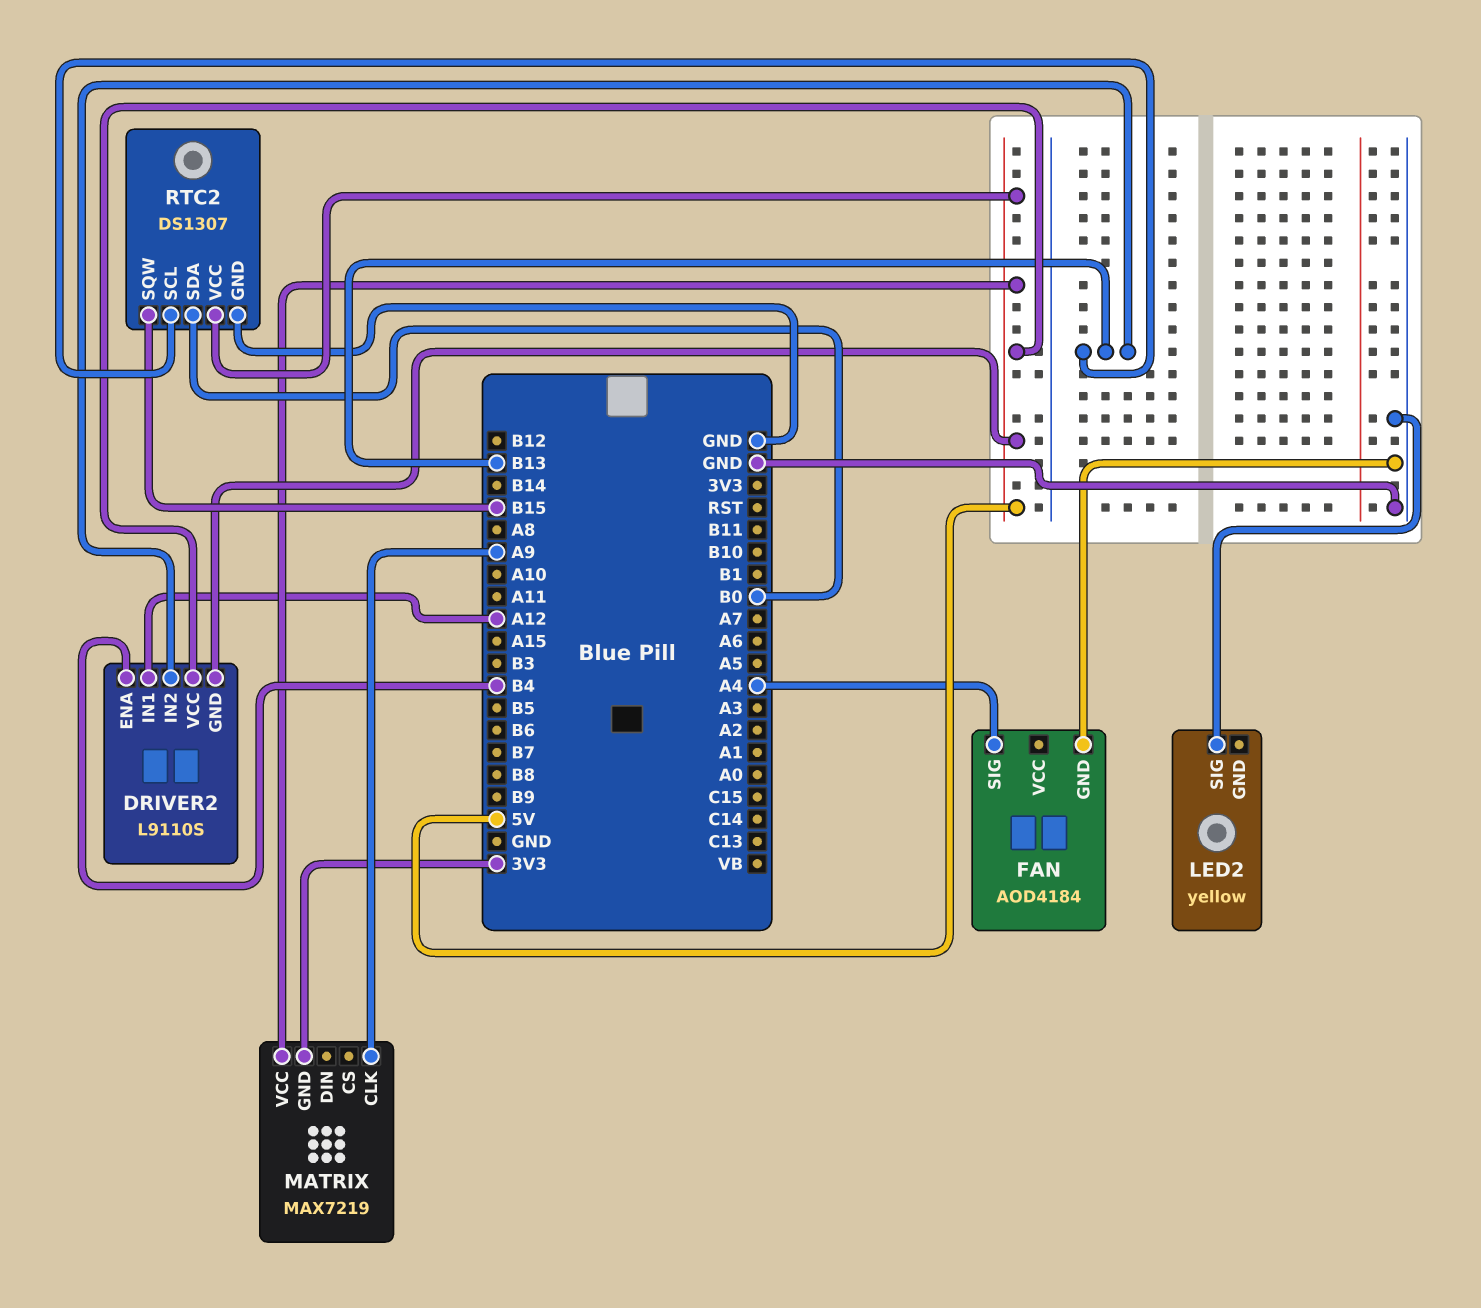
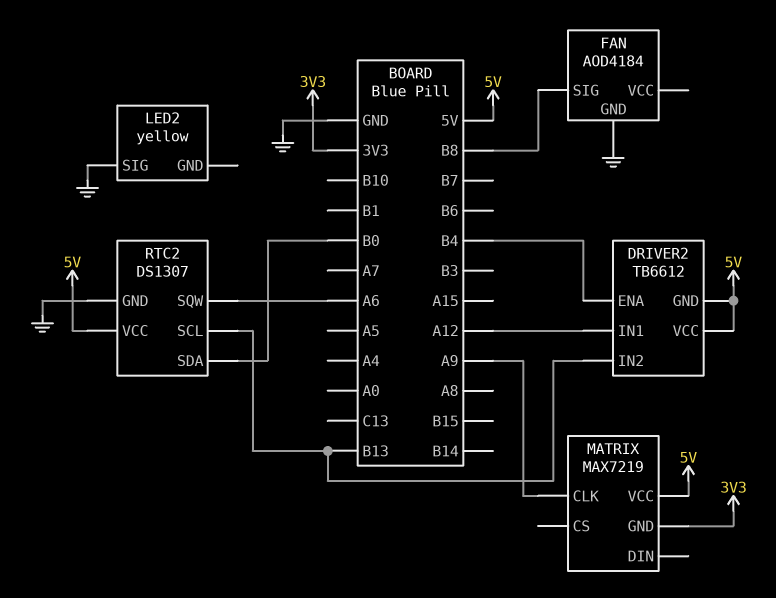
DRIVER2: L9110S -> TB6612
FAN pin SIG: A4 -> B8
RTC2 pin SQW: B15 -> A6

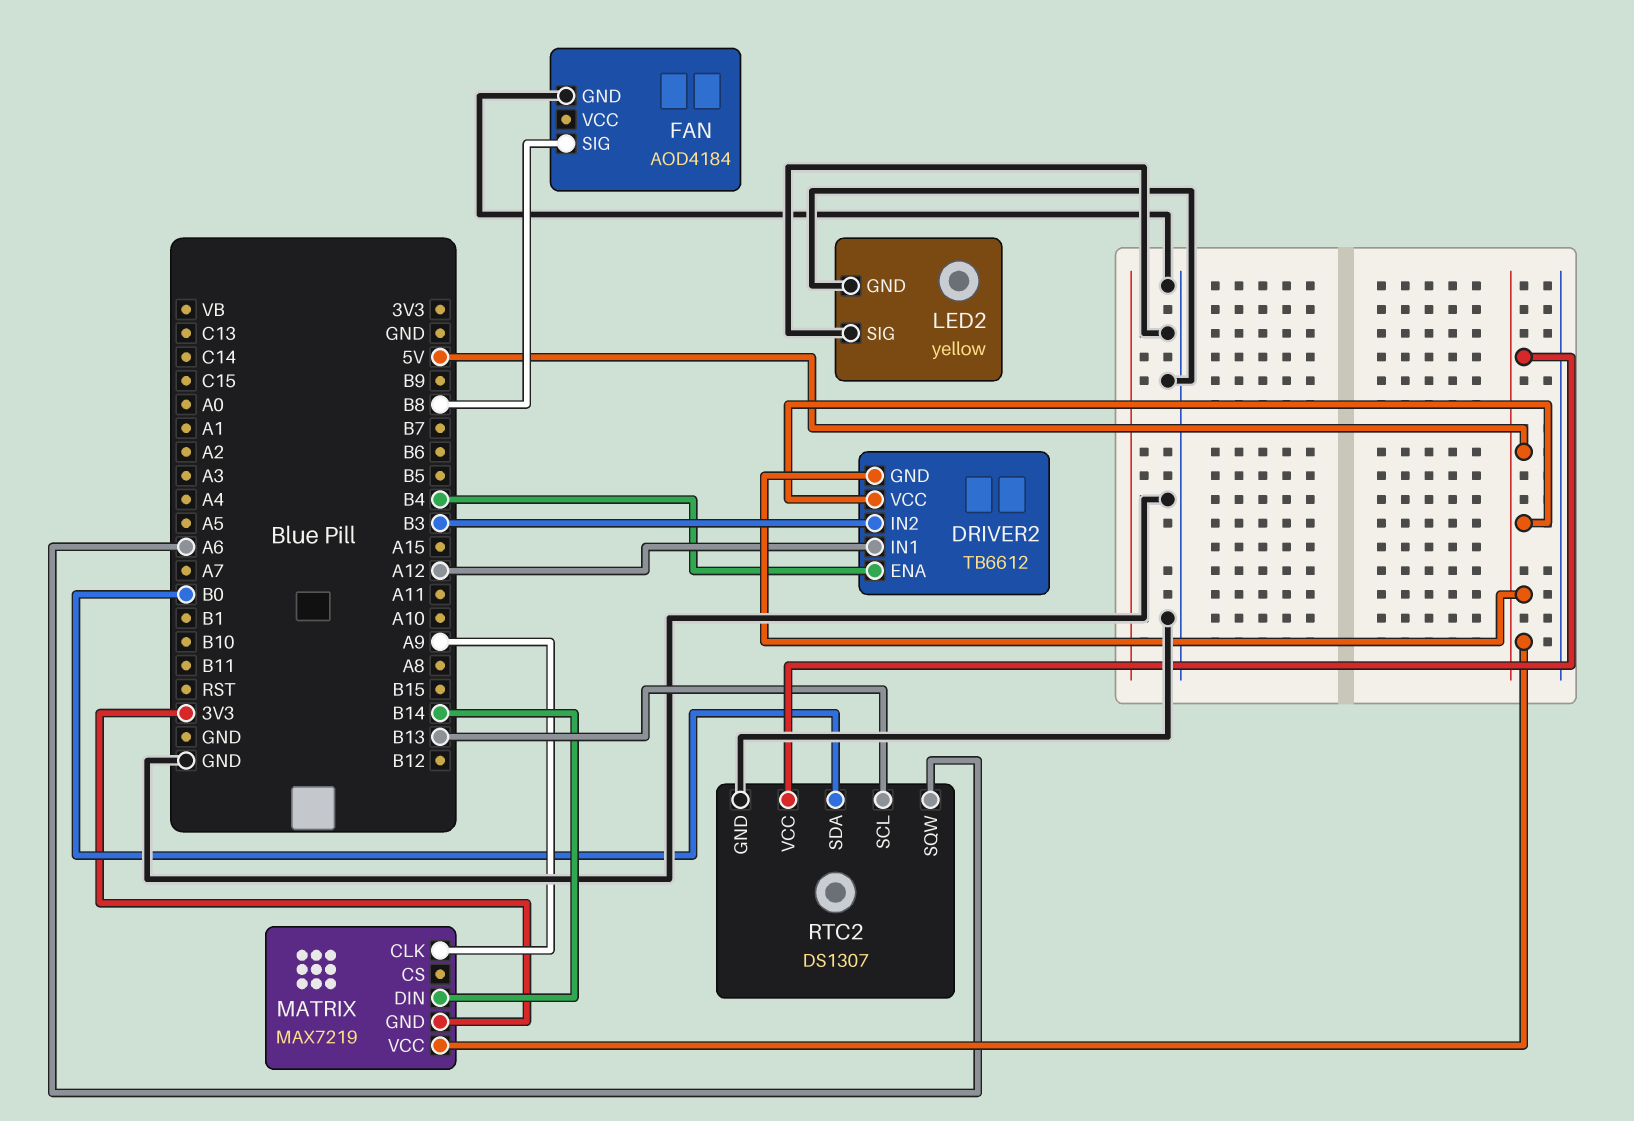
DRIVER2 pin IN2: B13 -> B3
LED2 pin GND: none -> GND
MATRIX pin DIN: none -> B14

